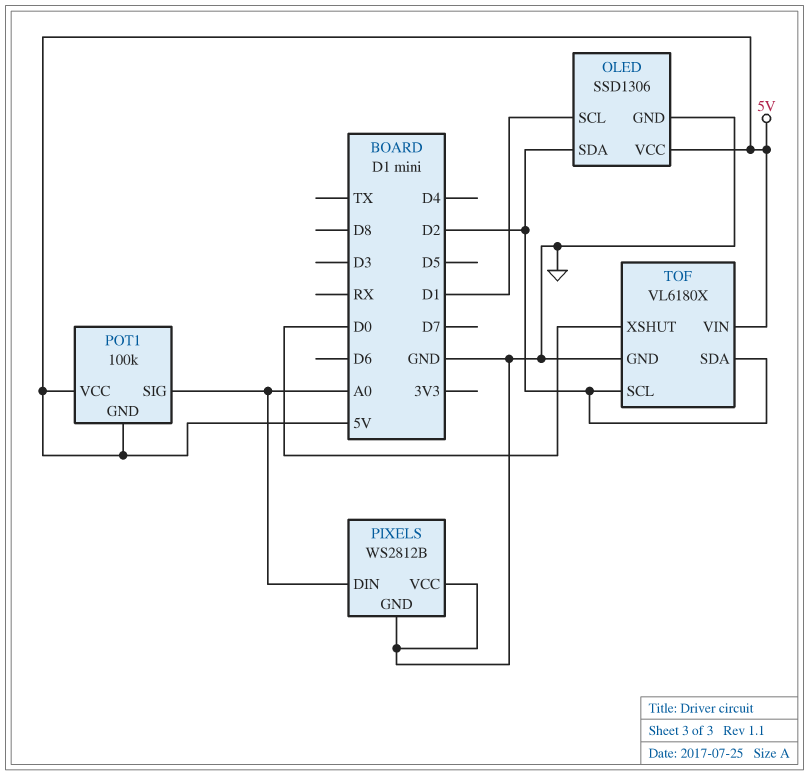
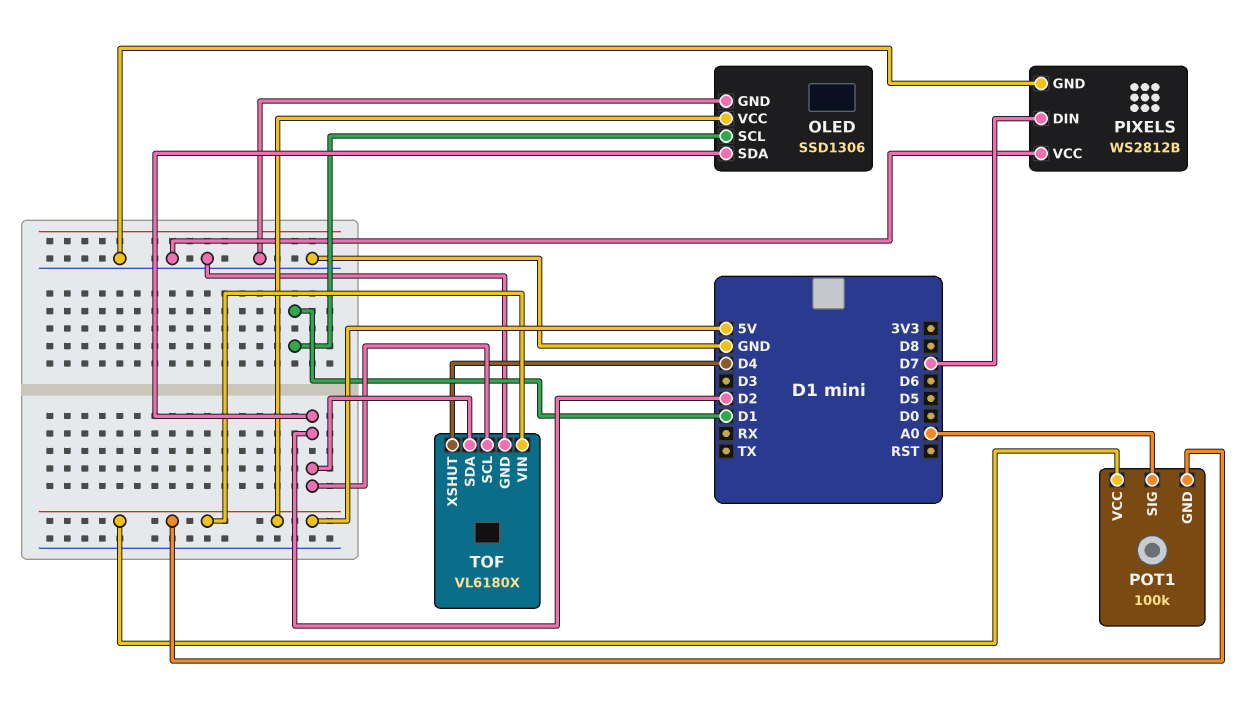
PIXELS pin DIN: A0 -> D7
TOF pin XSHUT: D0 -> D4

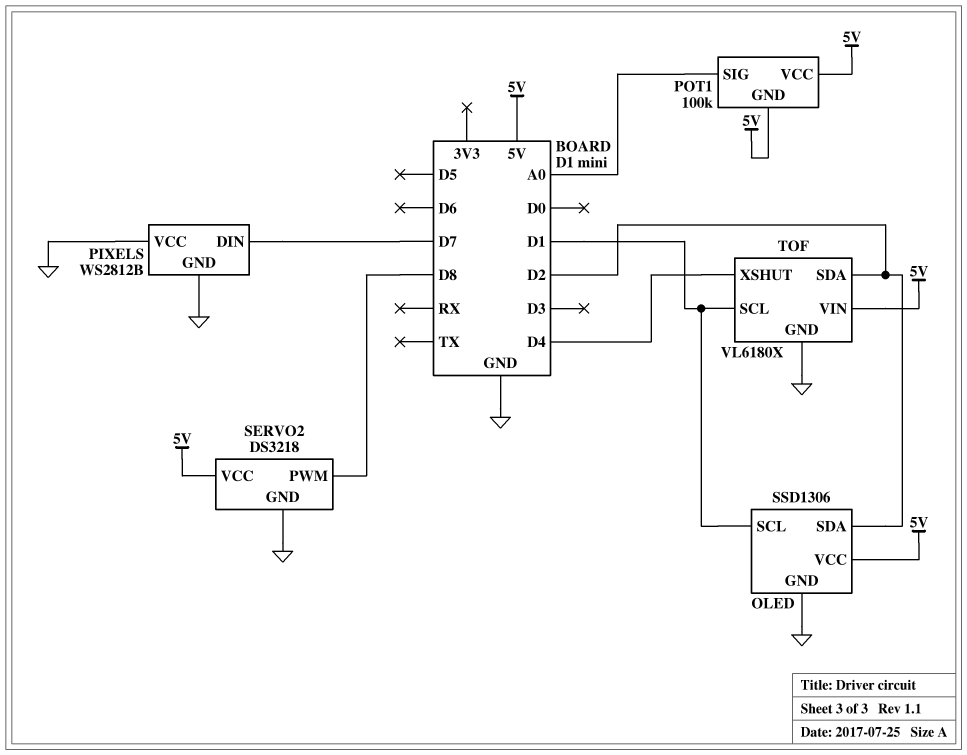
SERVO2: none -> DS3218
SERVO2 pin GND: none -> GND
SERVO2 pin PWM: none -> D8
SERVO2 pin VCC: none -> 5V
TOF pin SCL: D2 -> D1

